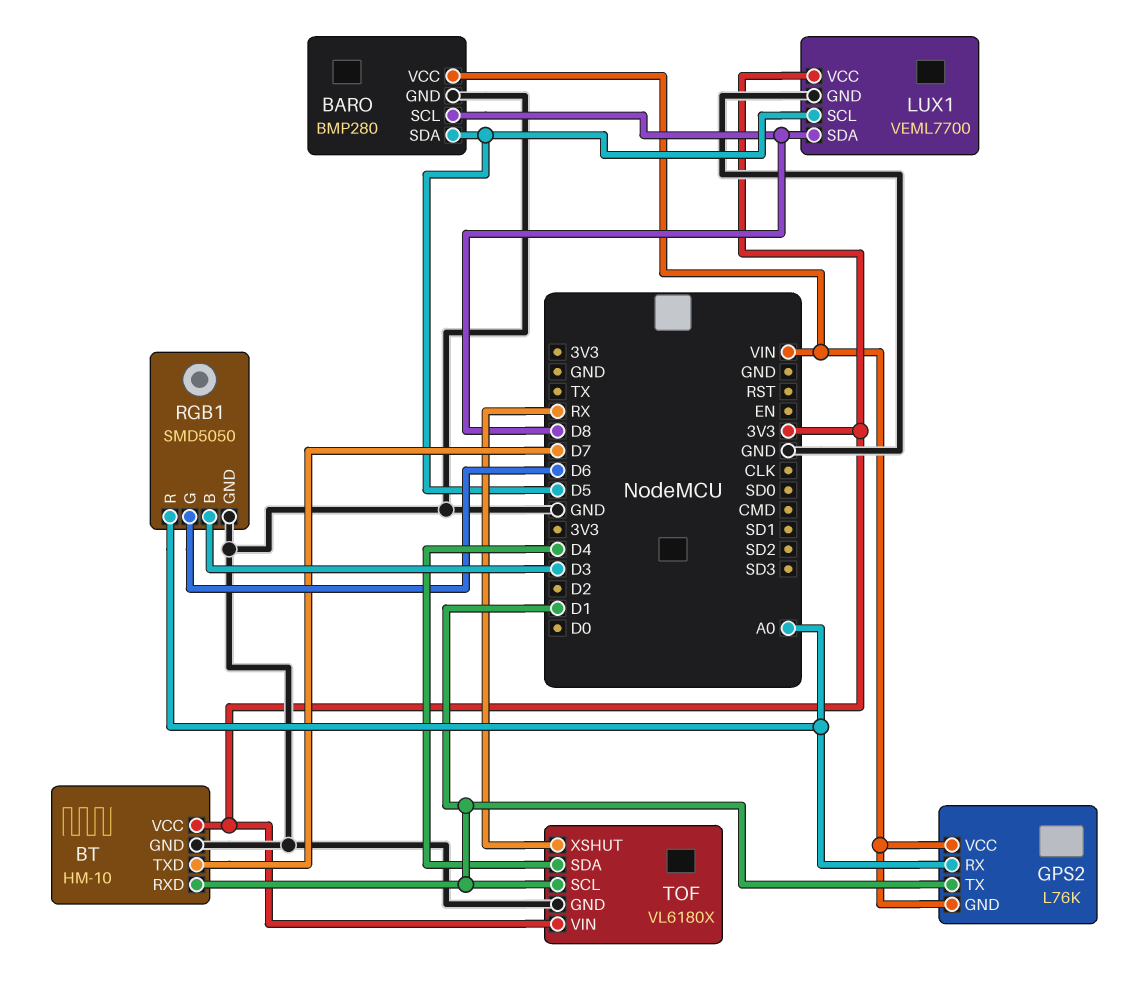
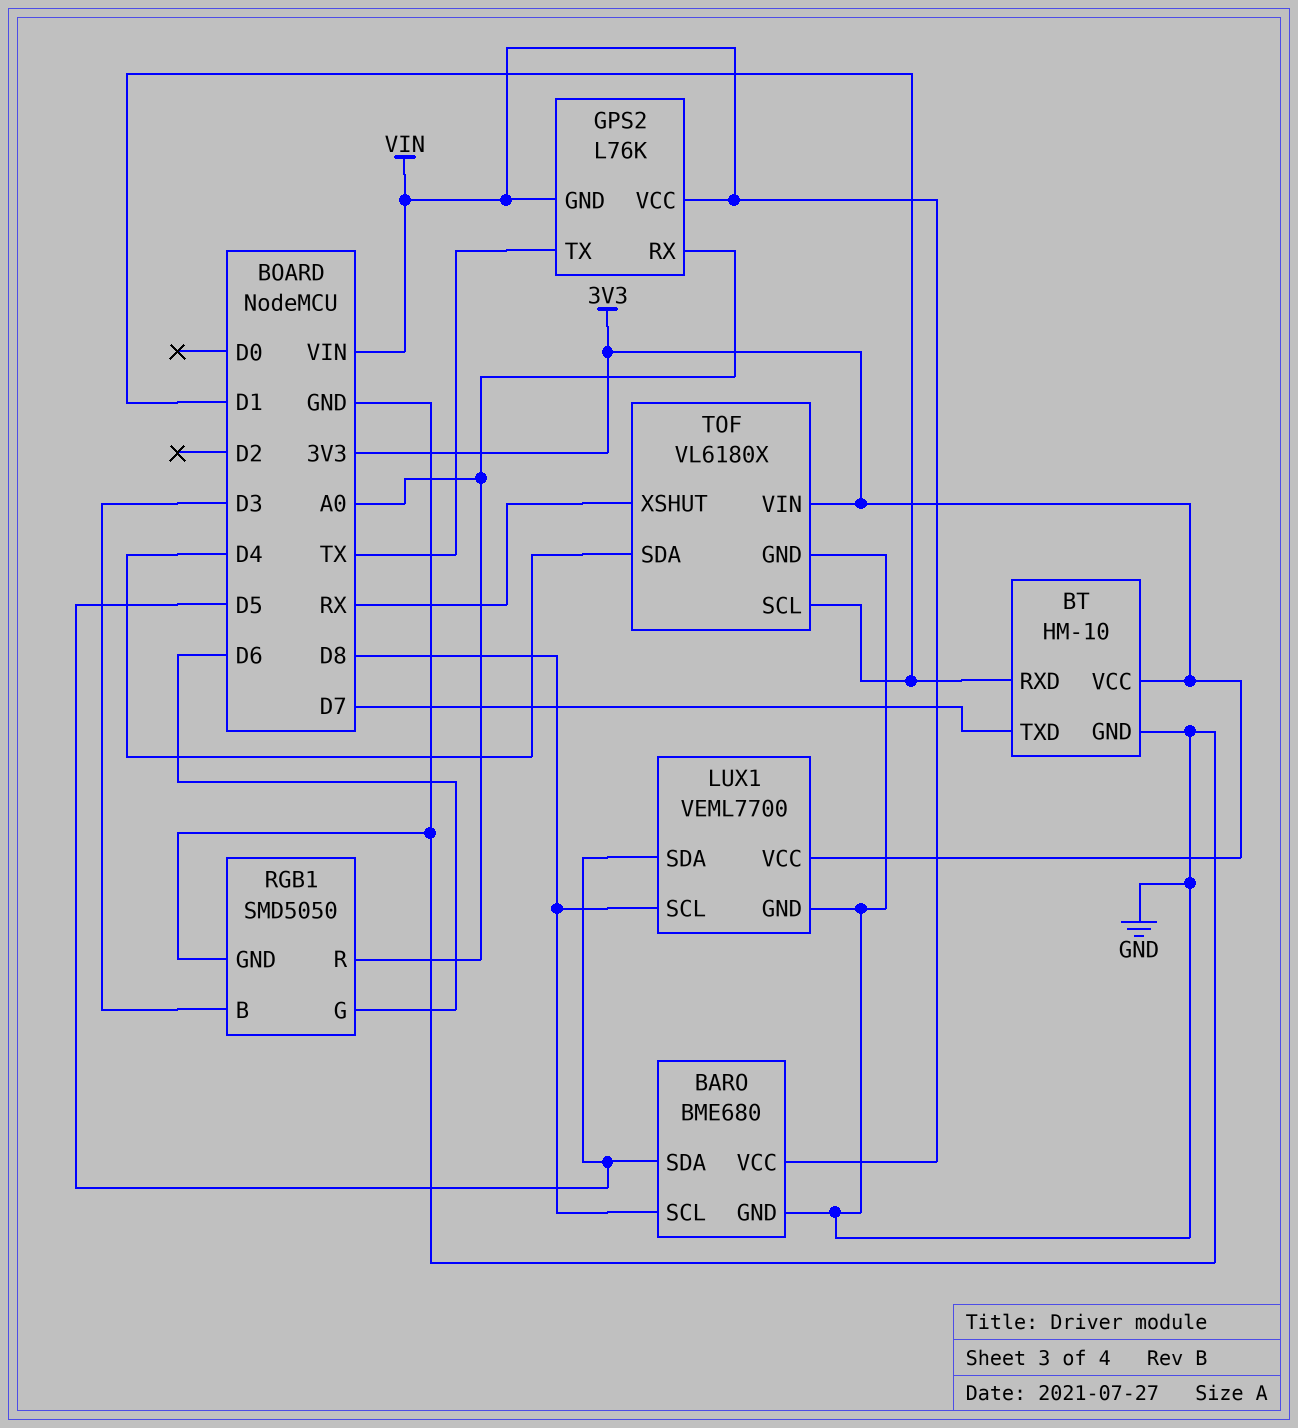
BARO: BMP280 -> BME680
GPS2 pin TX: D1 -> TX
LUX1 pin SCL: D5 -> D8
LUX1 pin SDA: D8 -> D5

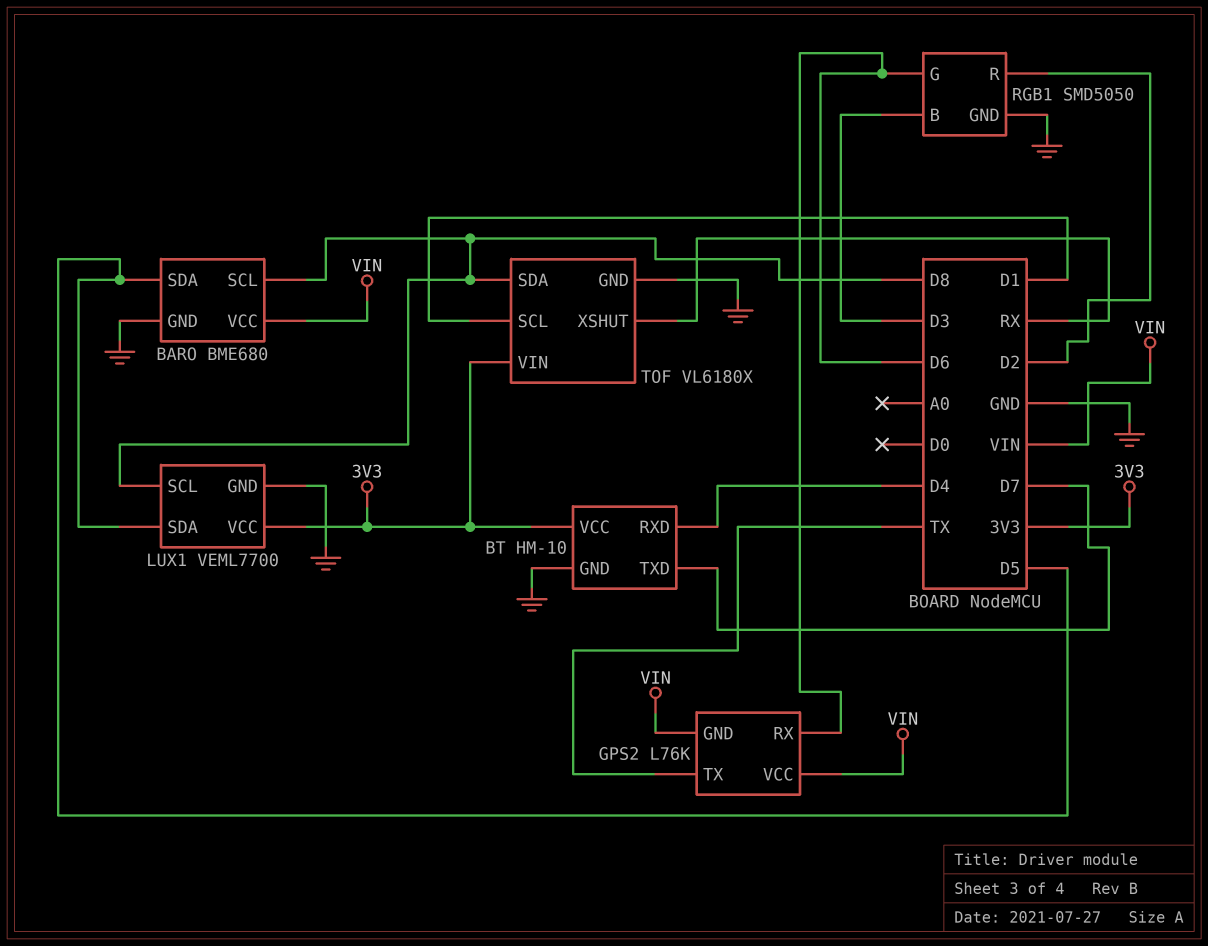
BT pin RXD: D1 -> D4
GPS2 pin RX: A0 -> D6
RGB1 pin R: A0 -> D2
TOF pin SDA: D4 -> D8

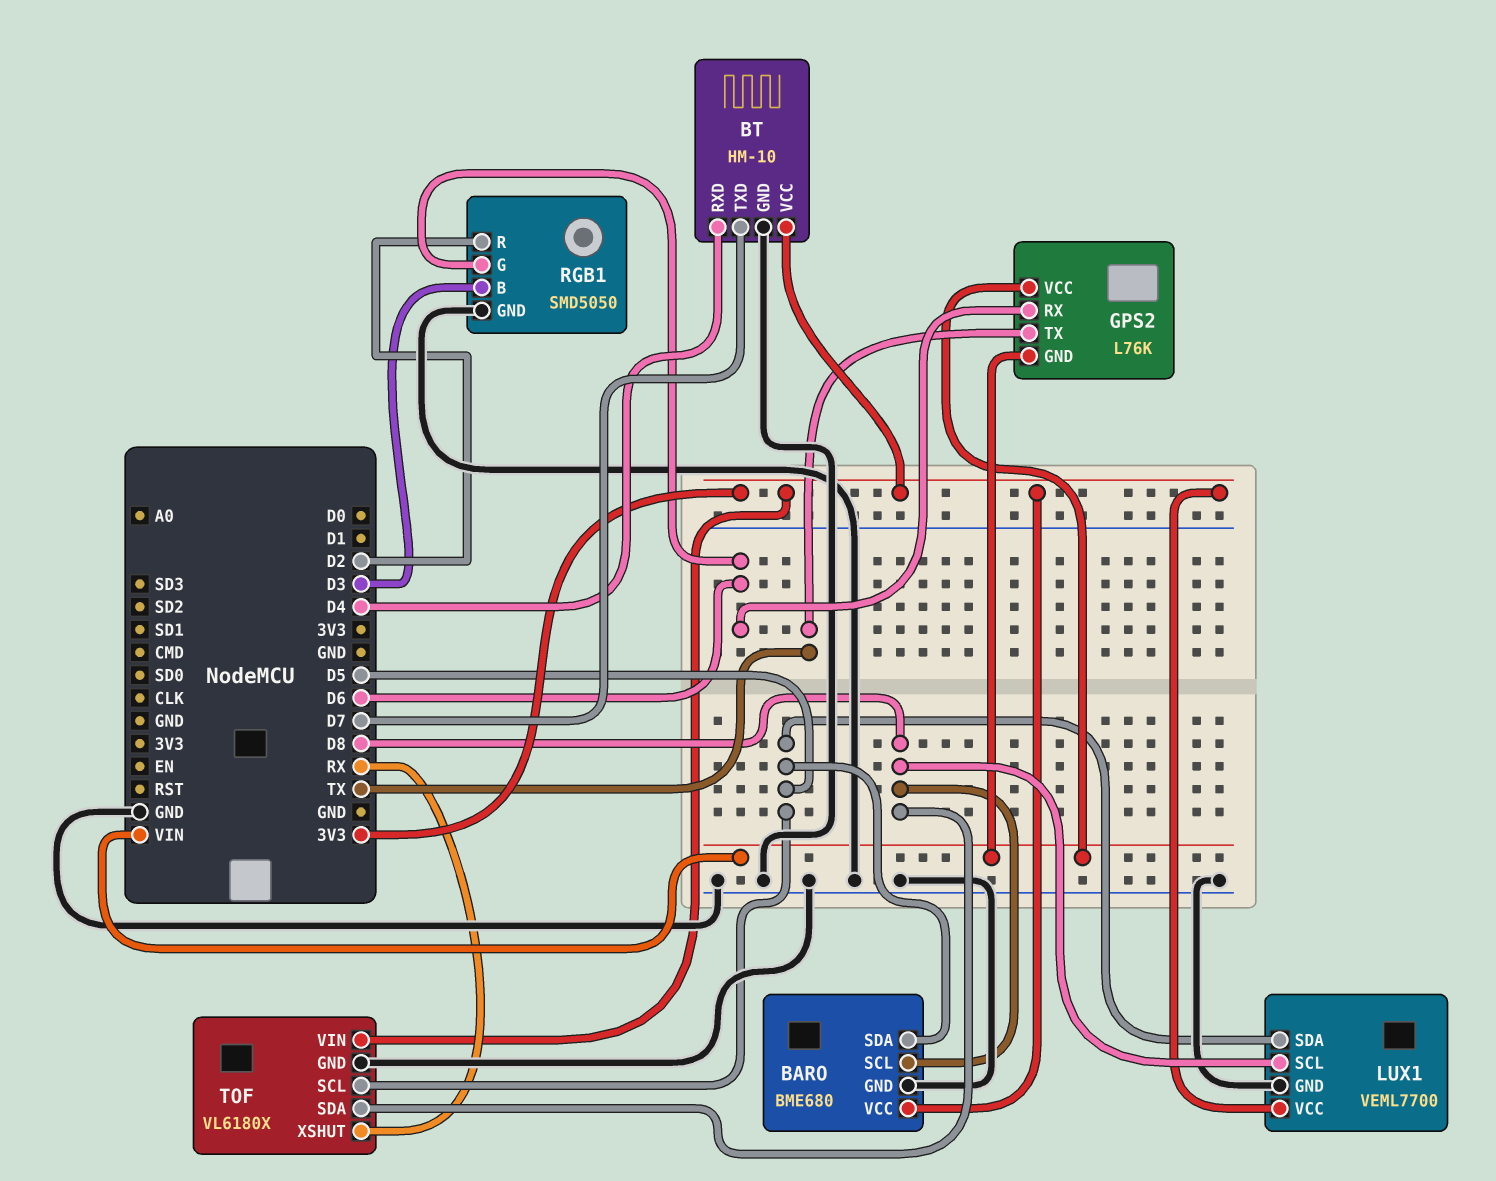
BARO pin VCC: VIN -> 3V3
TOF pin SCL: D1 -> D5

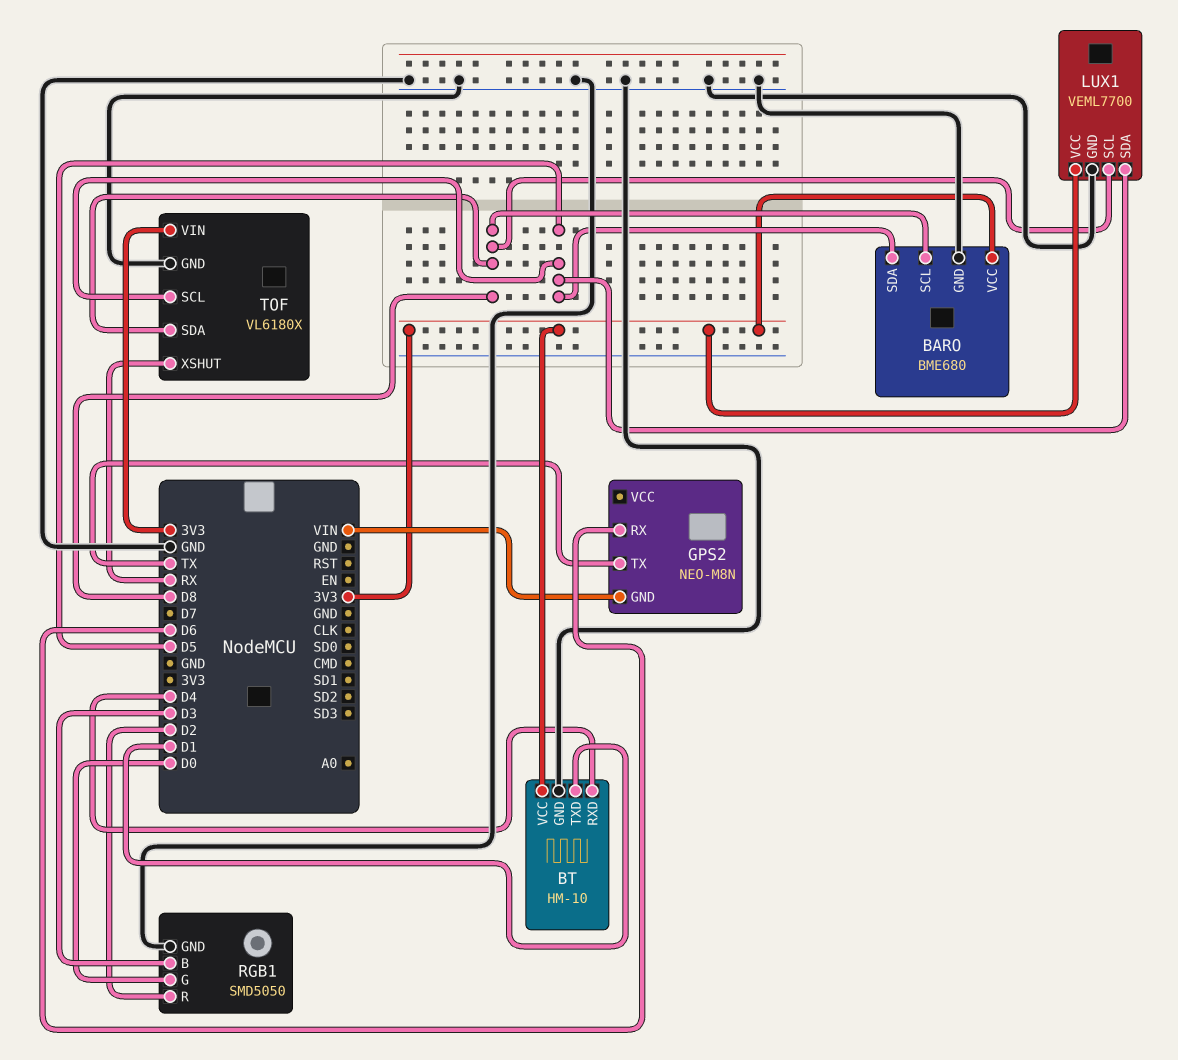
BT pin TXD: D7 -> D1
GPS2: L76K -> NEO-M8N
GPS2 pin VCC: VIN -> none
RGB1 pin G: D6 -> D0

